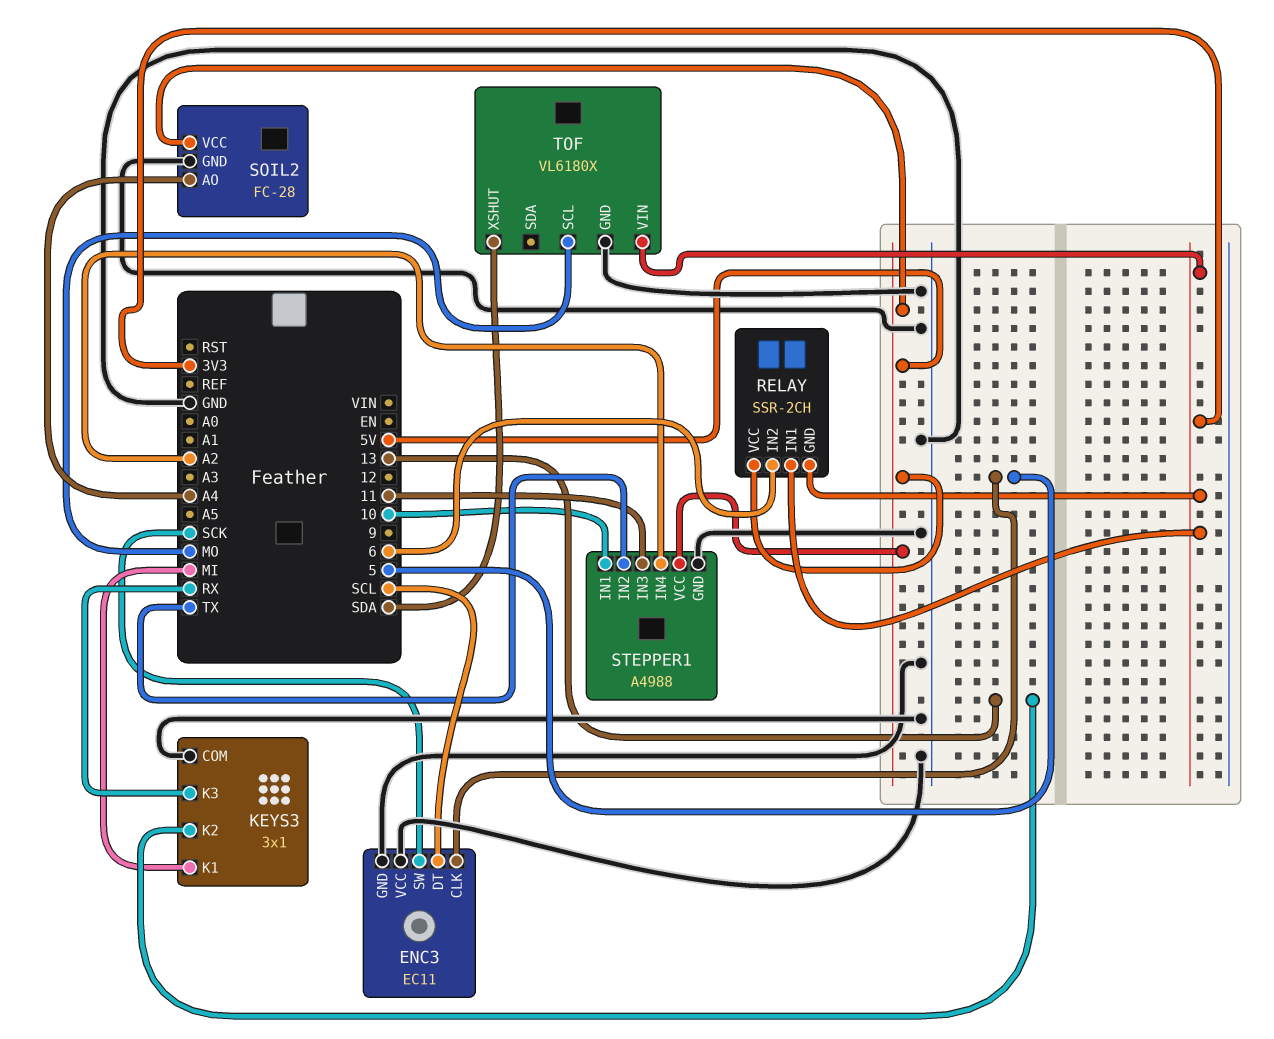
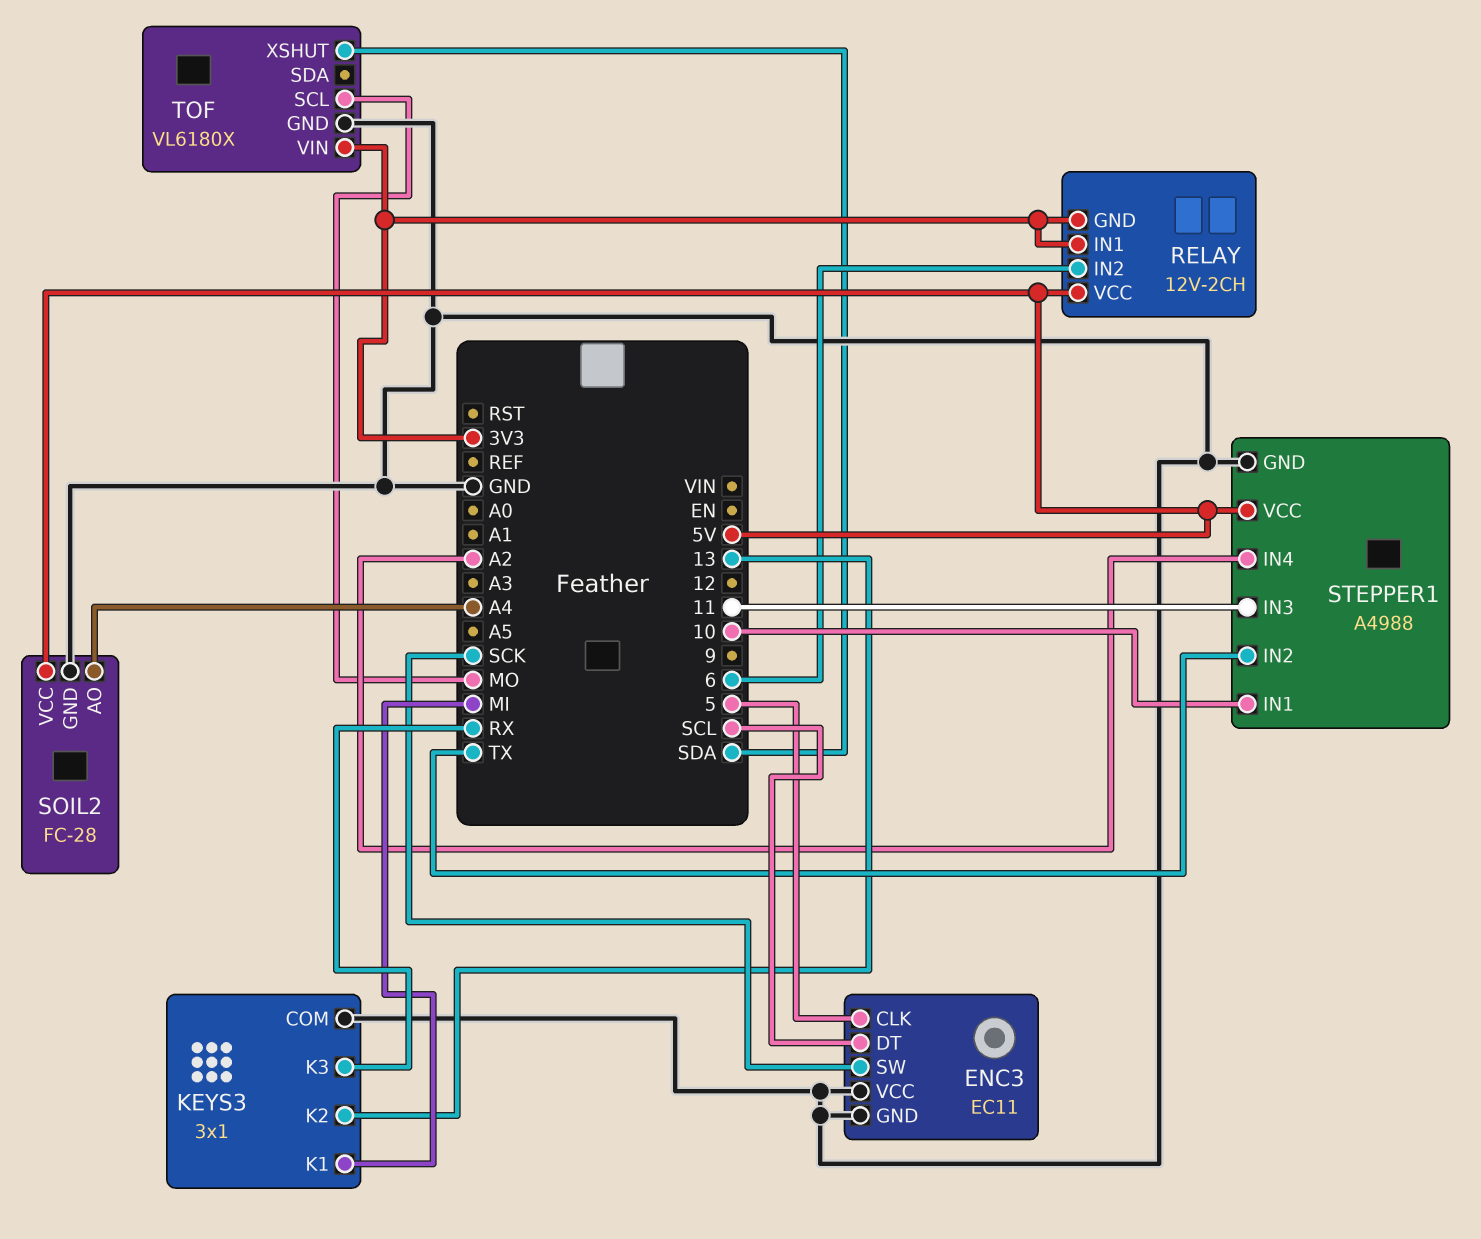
RELAY: SSR-2CH -> 12V-2CH

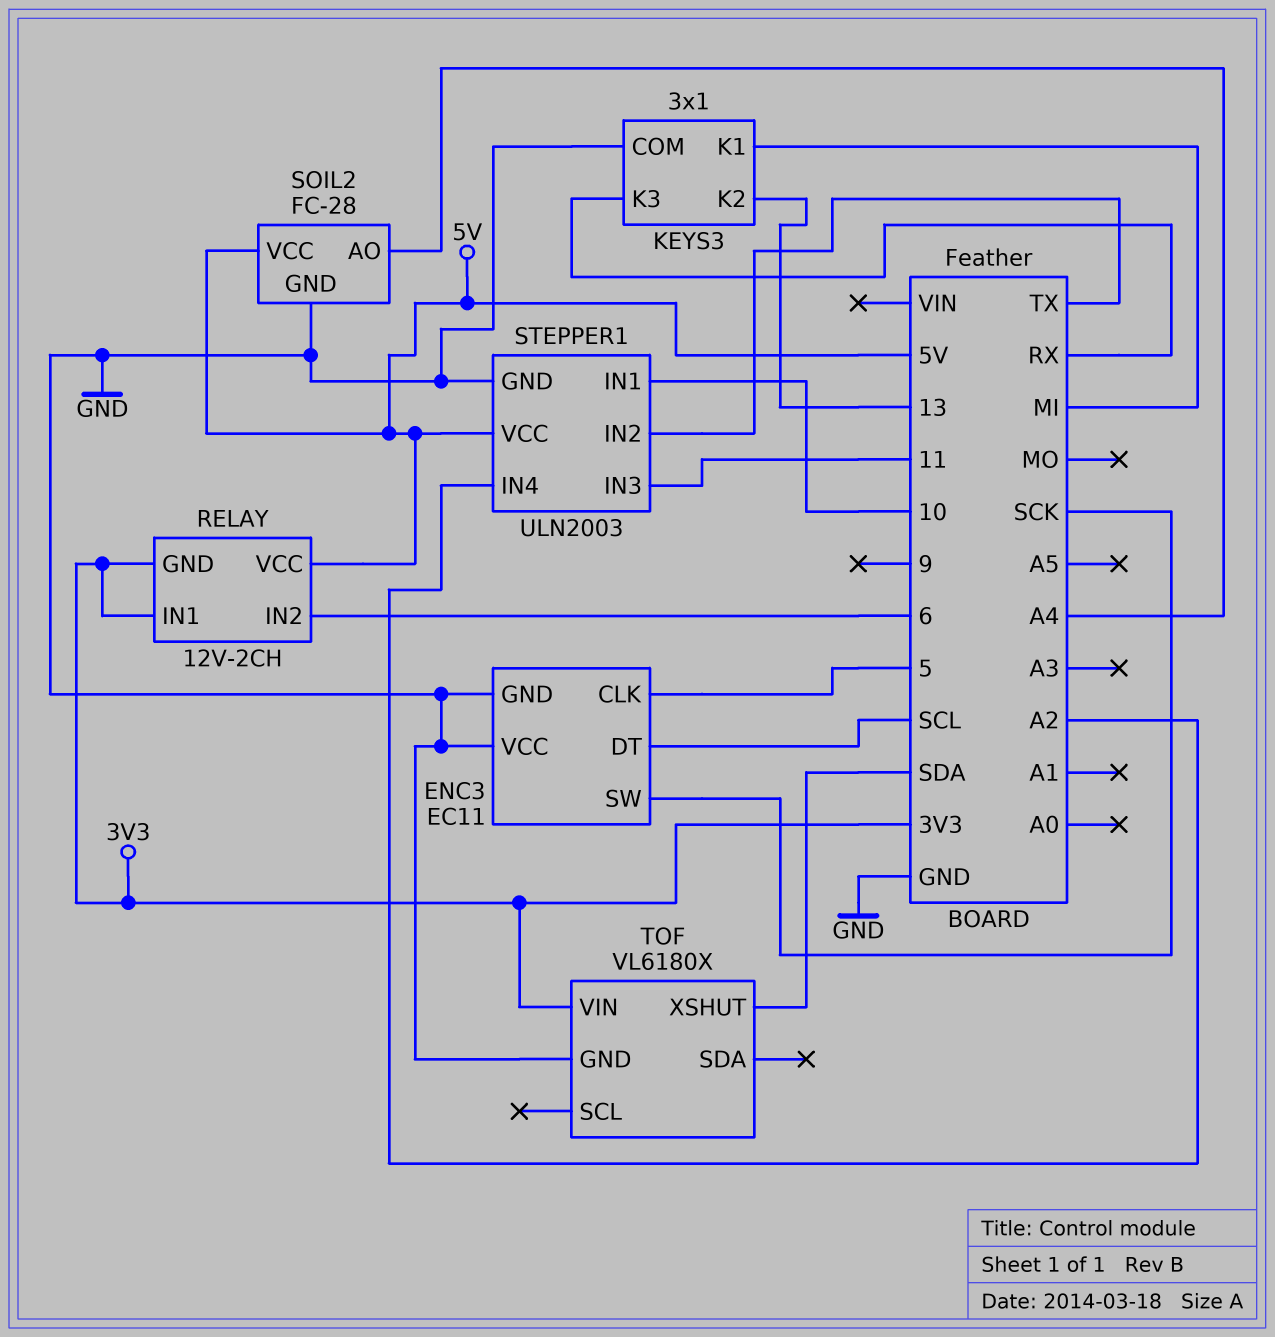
STEPPER1: A4988 -> ULN2003
TOF pin SCL: MO -> none

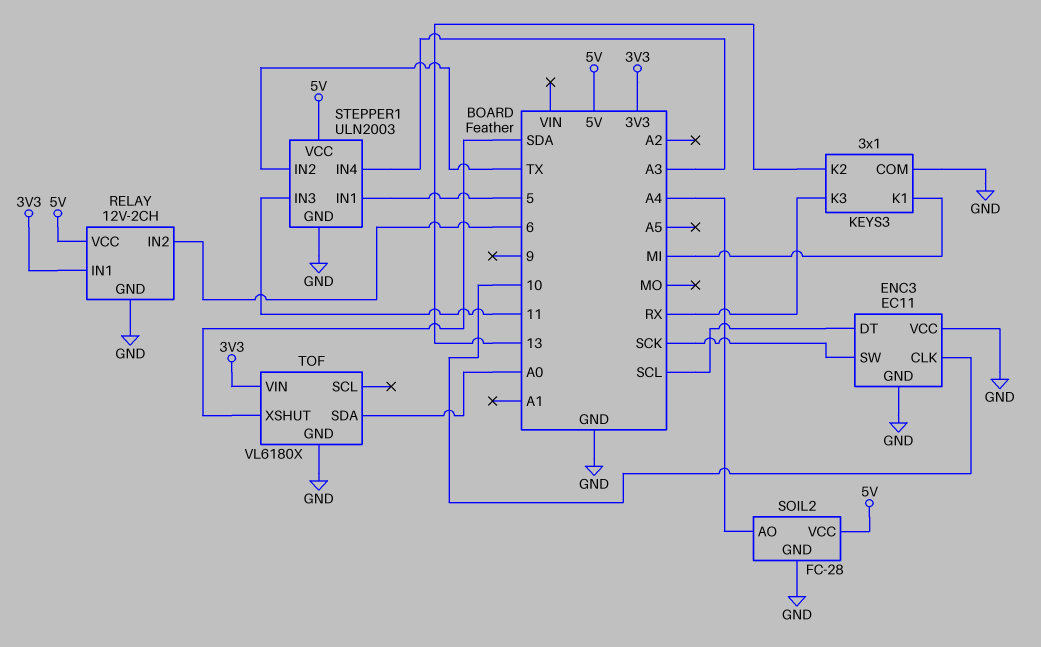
ENC3 pin CLK: 5 -> 10
RELAY pin GND: 3V3 -> GND
STEPPER1 pin IN1: 10 -> 5
STEPPER1 pin IN4: A2 -> A3
TOF pin SDA: none -> A0

